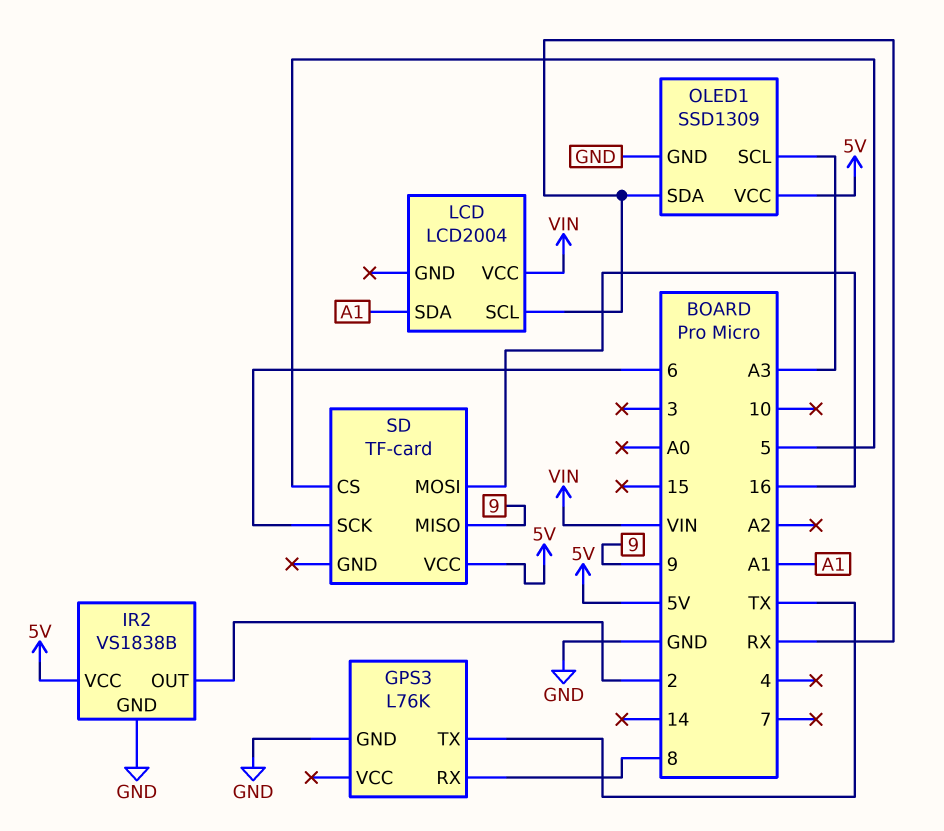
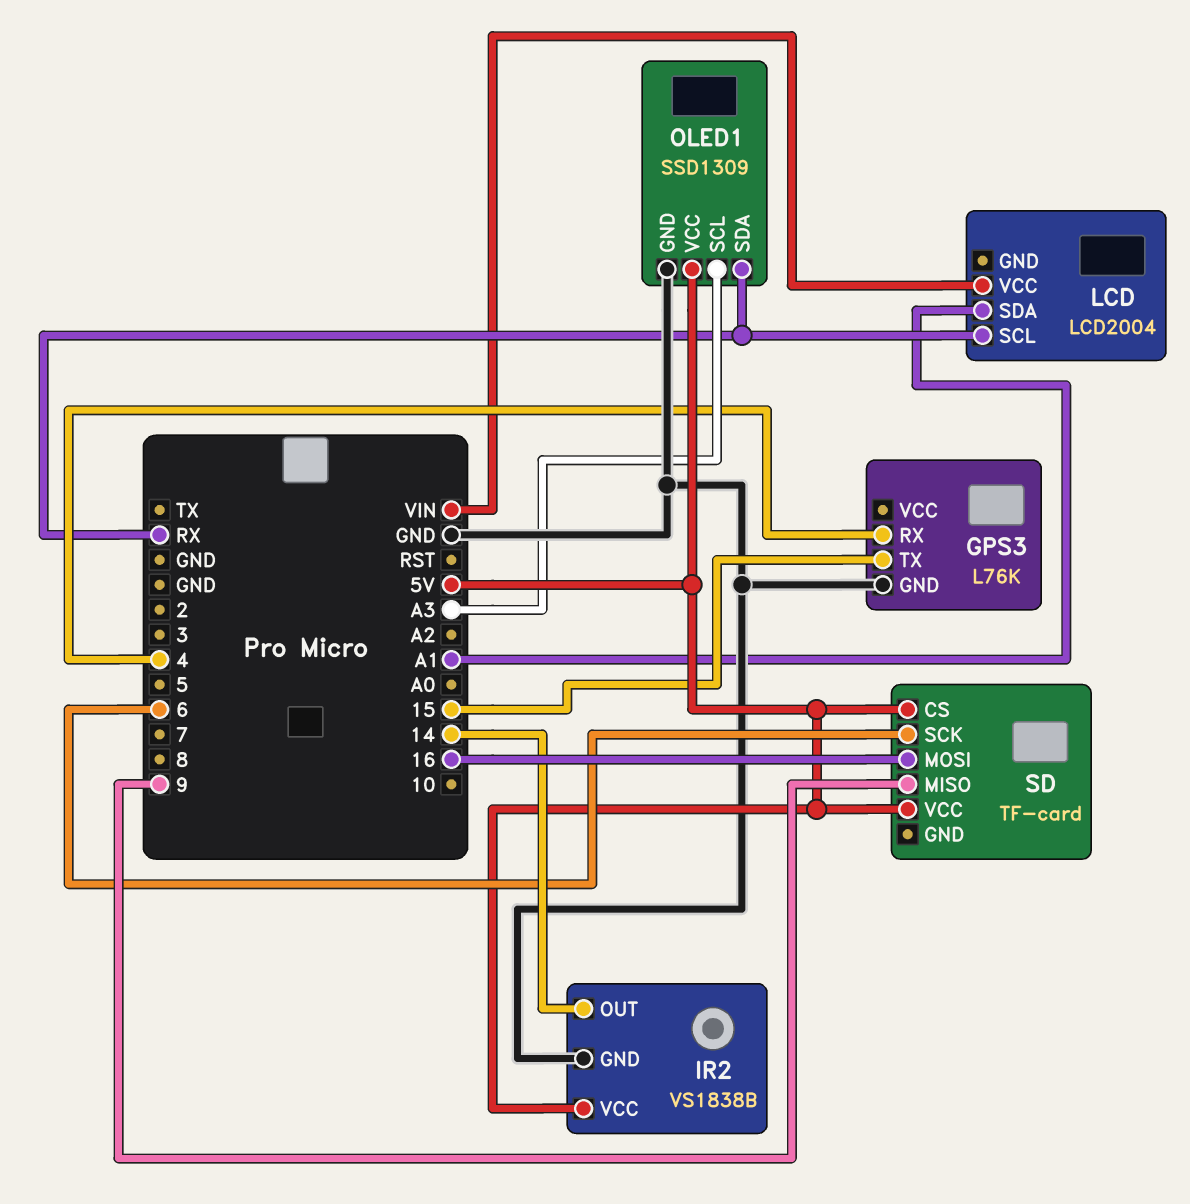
GPS3 pin RX: 8 -> 4
GPS3 pin TX: TX -> 15
IR2 pin OUT: 2 -> 14
SD pin CS: 5 -> 5V

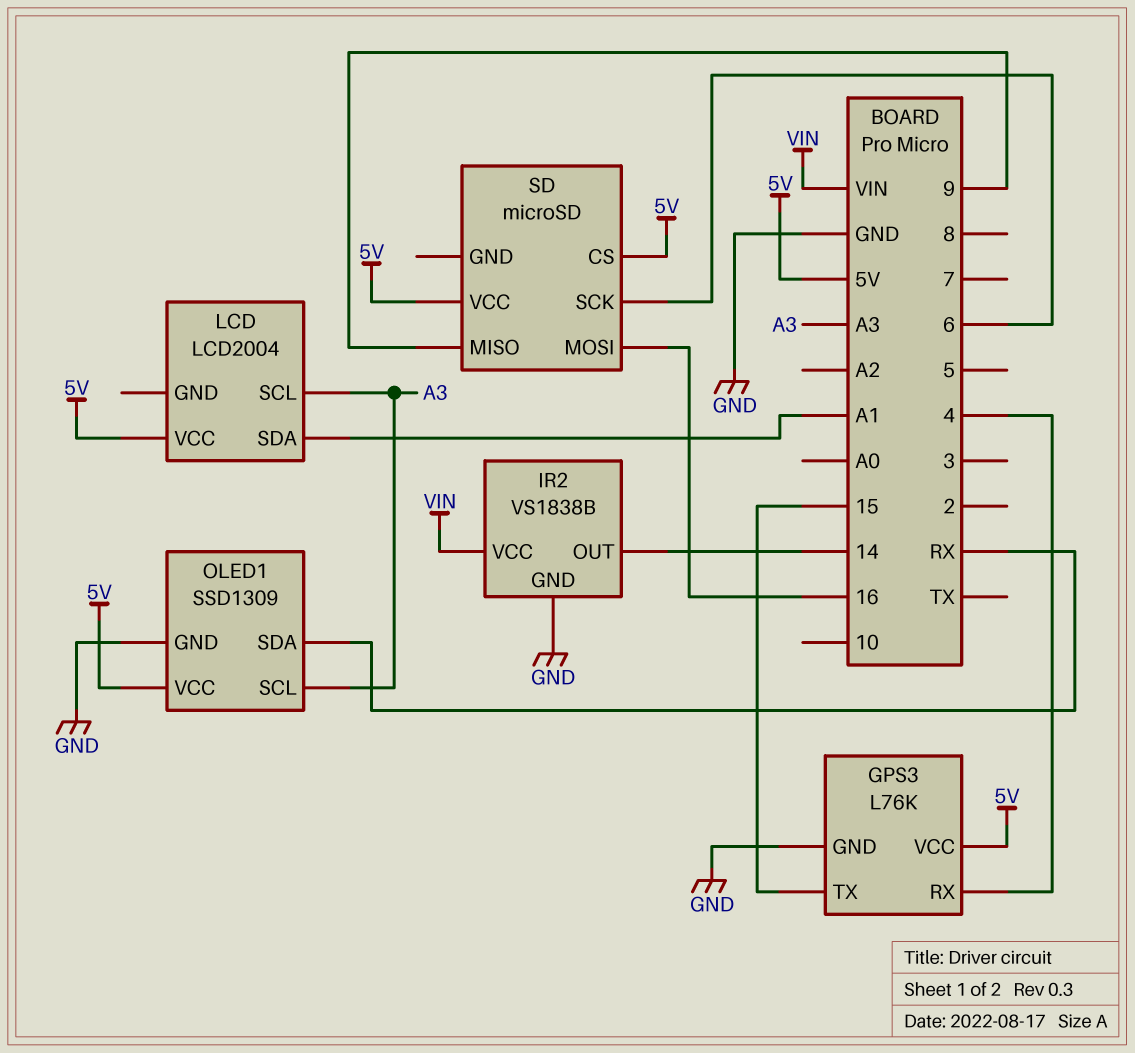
GPS3 pin VCC: none -> 5V
IR2 pin VCC: 5V -> VIN
LCD pin SCL: RX -> A3
LCD pin VCC: VIN -> 5V
SD: TF-card -> microSD

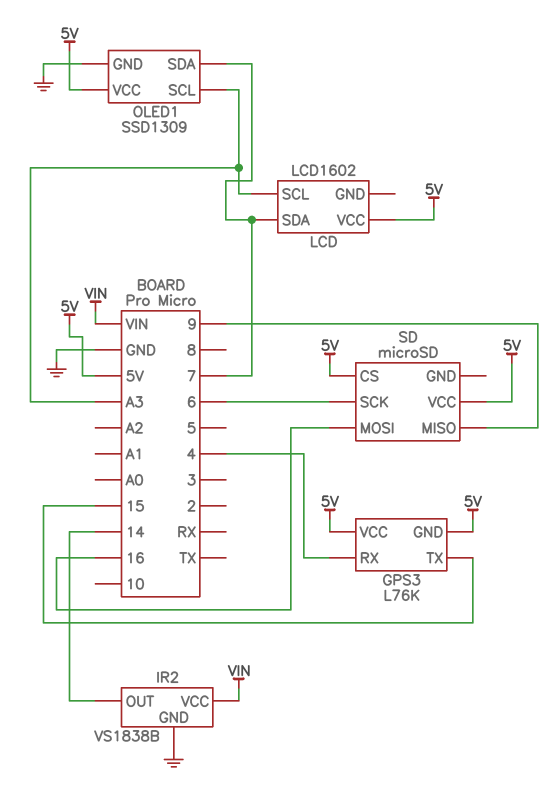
GPS3 pin GND: GND -> 5V
LCD: LCD2004 -> LCD1602
LCD pin SDA: A1 -> 7
OLED1 pin SDA: RX -> 7

